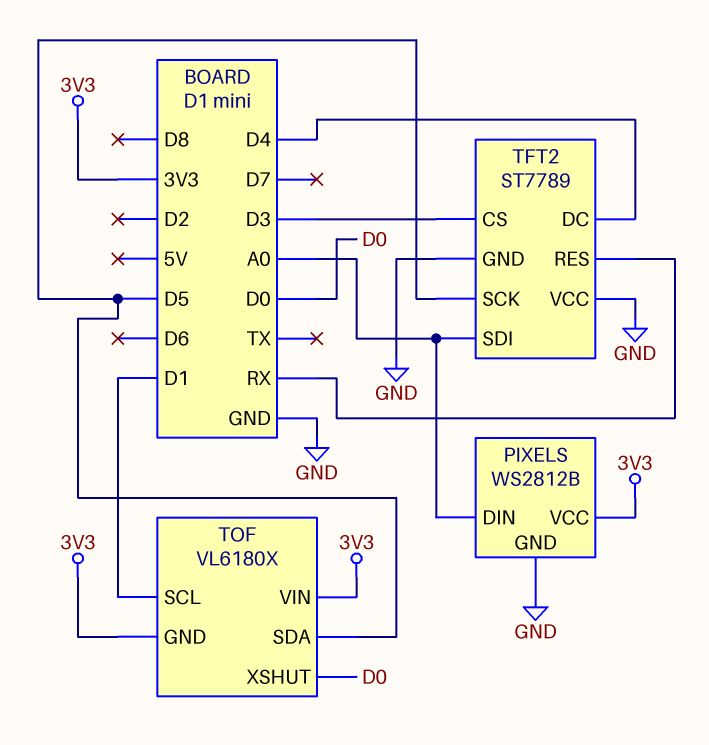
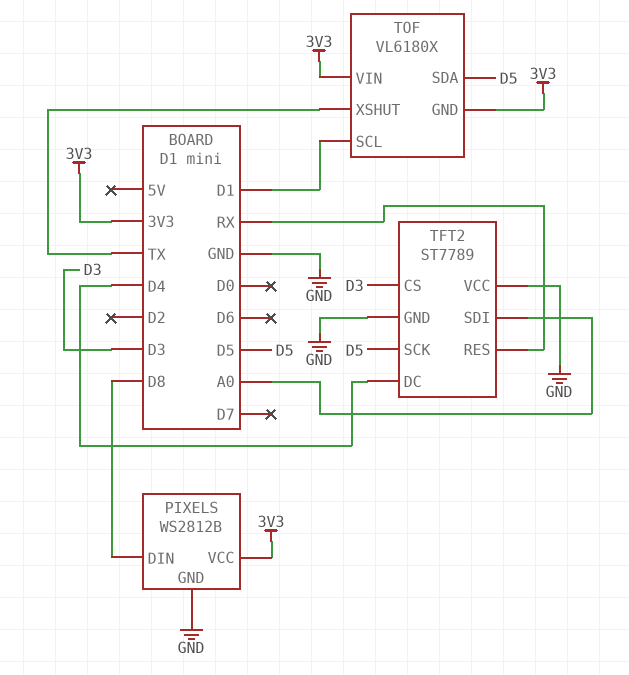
PIXELS pin DIN: A0 -> D8
TOF pin XSHUT: D0 -> TX

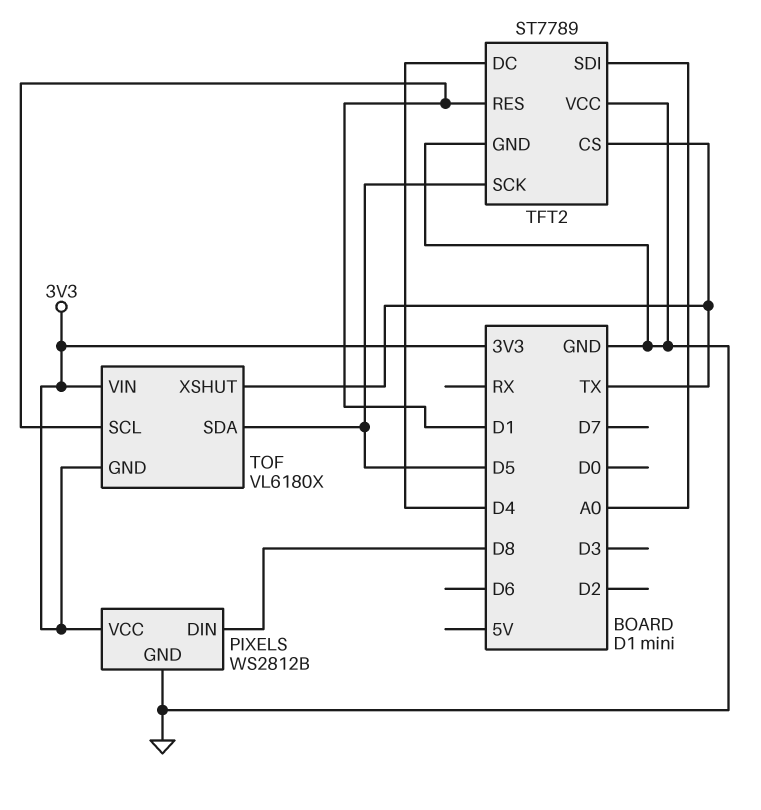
TFT2 pin CS: D3 -> TX
TFT2 pin RES: RX -> D1

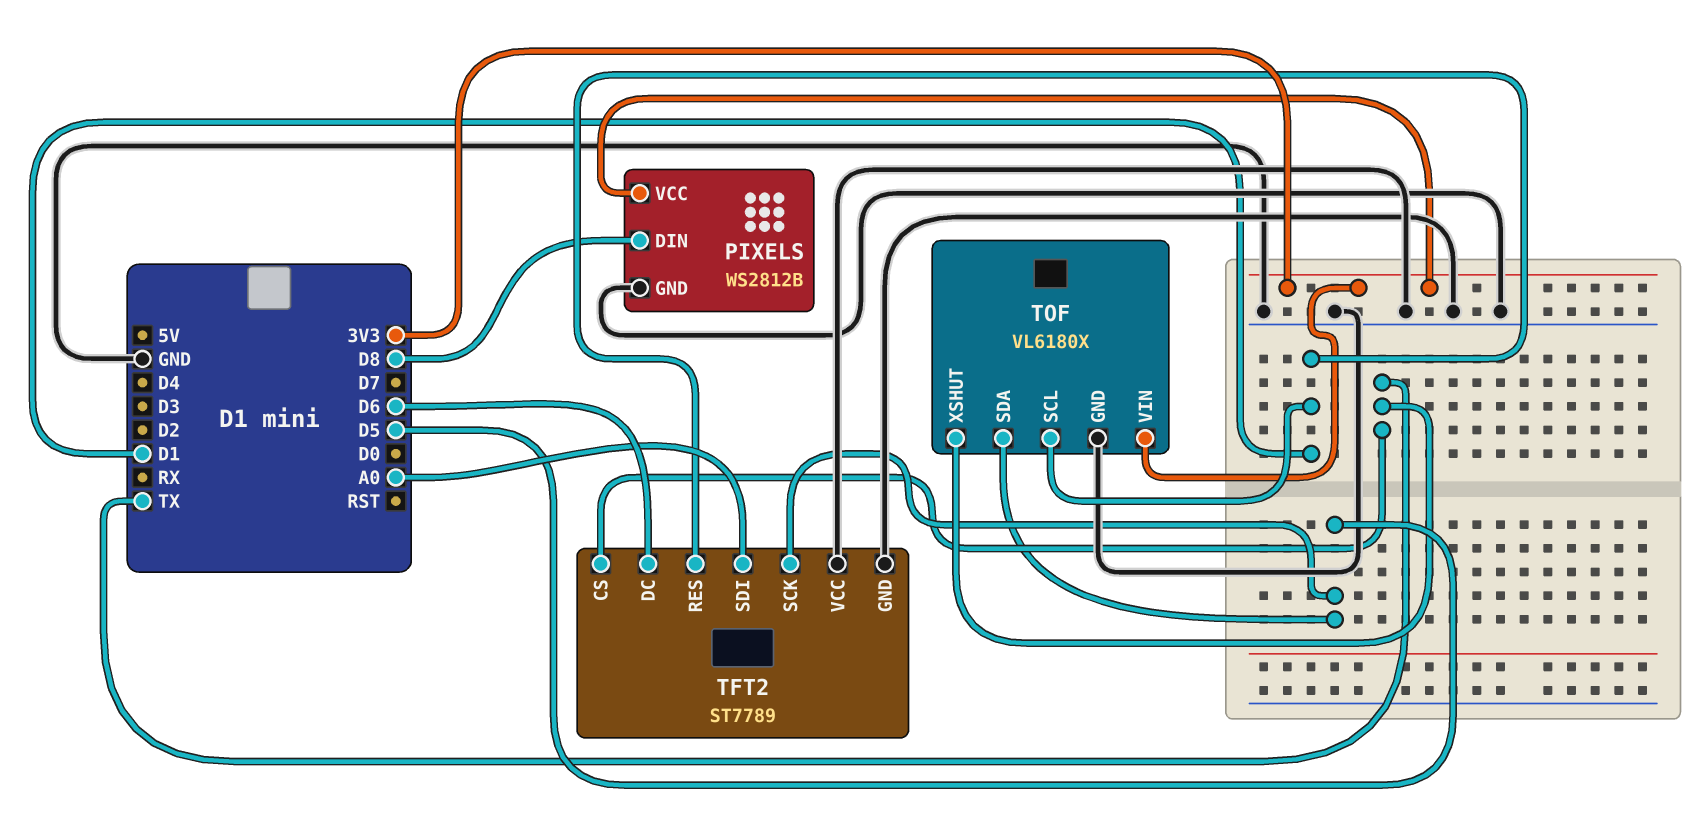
TFT2 pin DC: D4 -> D6
TOF pin GND: 3V3 -> GND

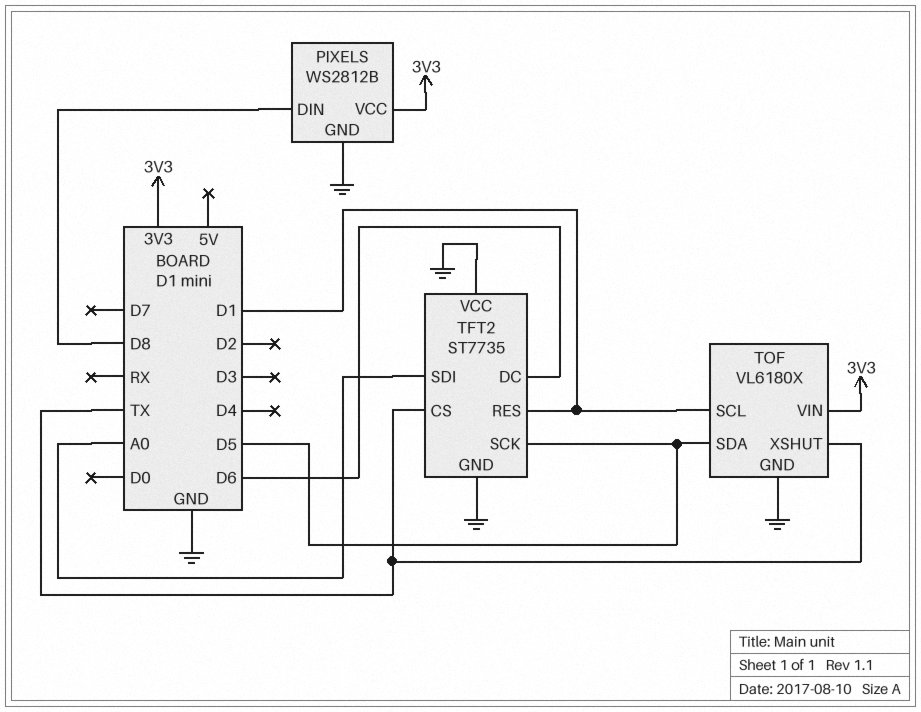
TFT2: ST7789 -> ST7735

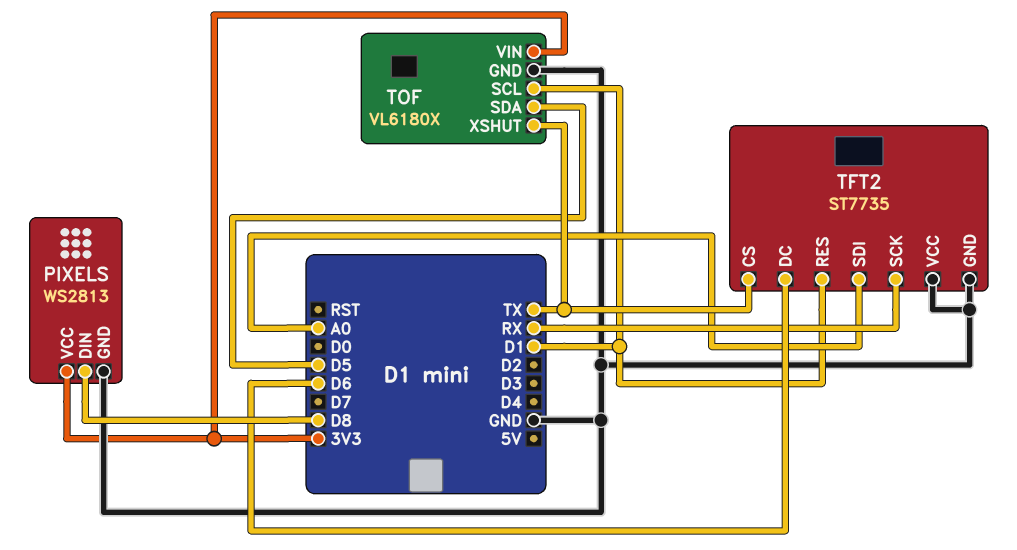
PIXELS: WS2812B -> WS2813
TFT2 pin SCK: D5 -> RX

